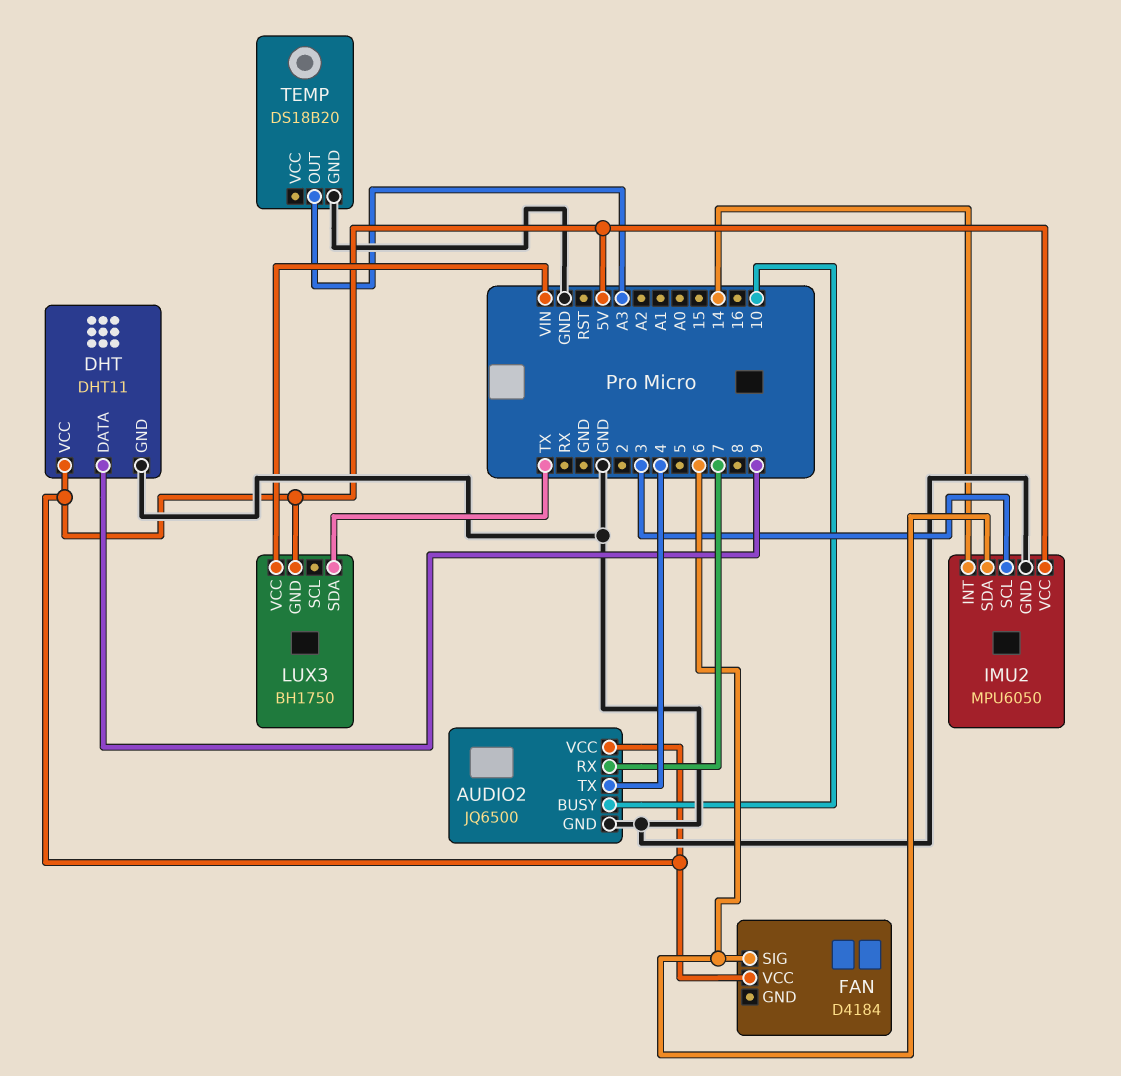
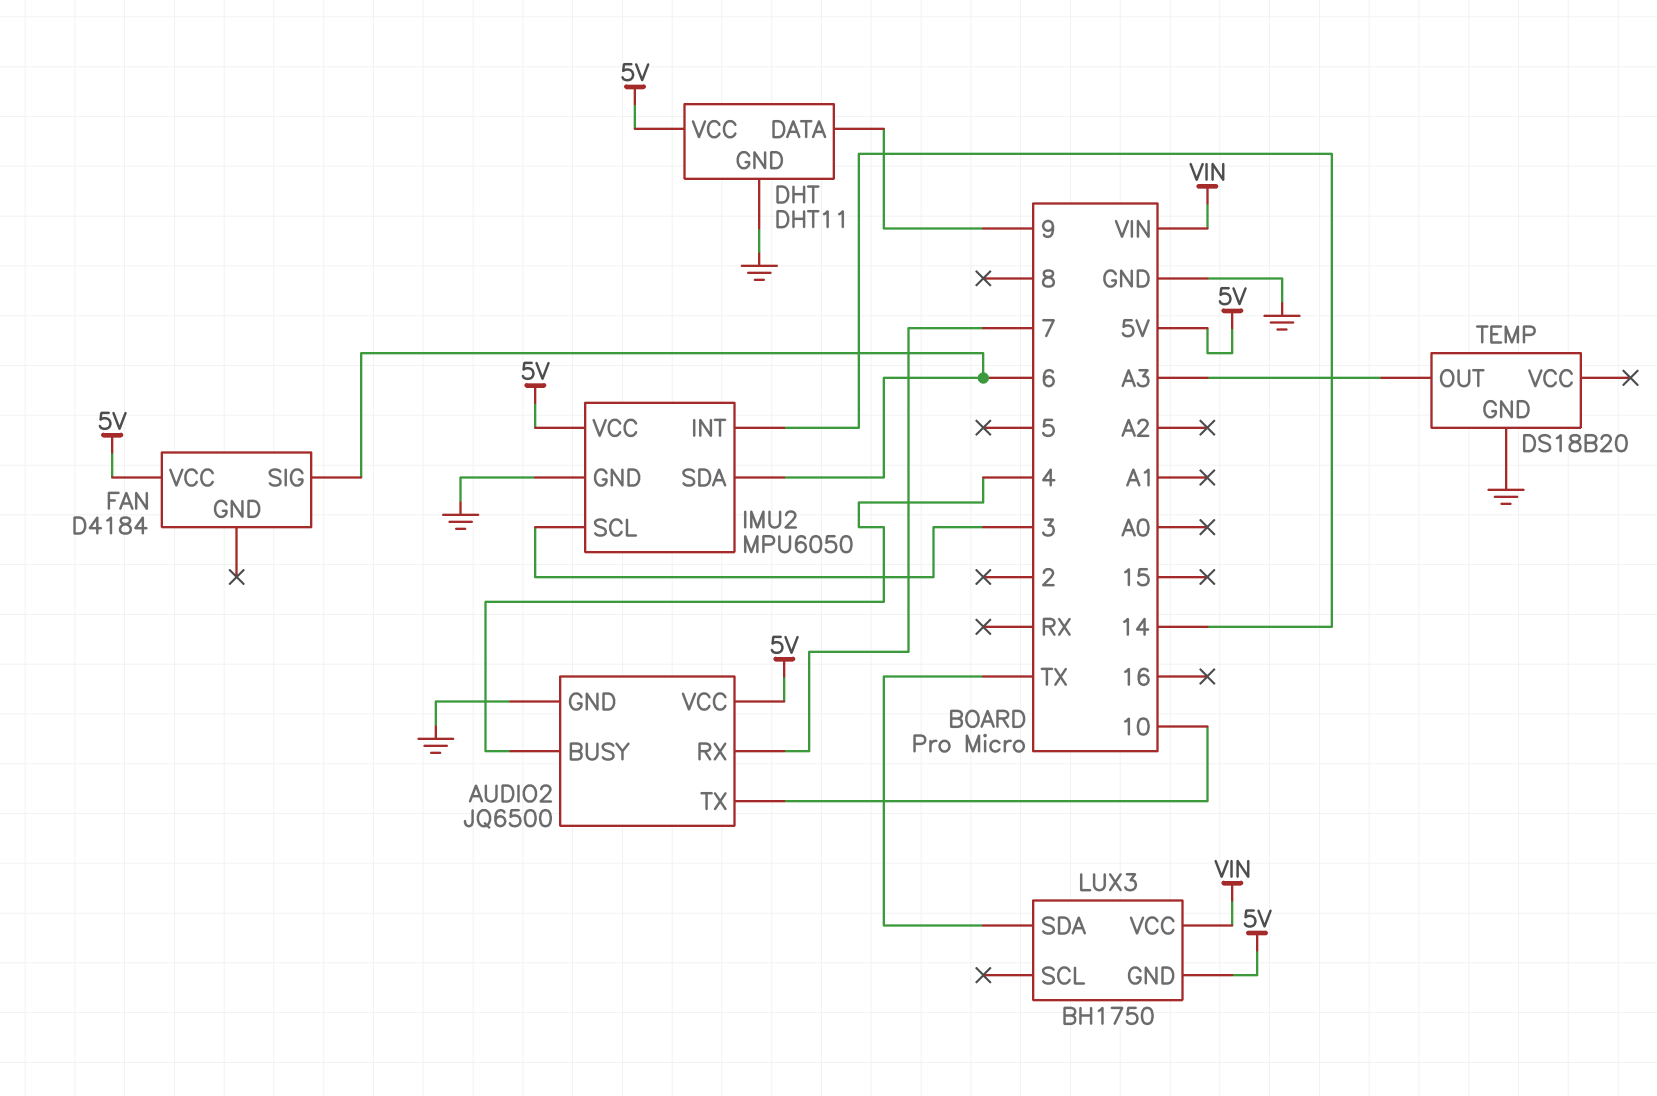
AUDIO2 pin BUSY: 10 -> 4
AUDIO2 pin TX: 4 -> 10

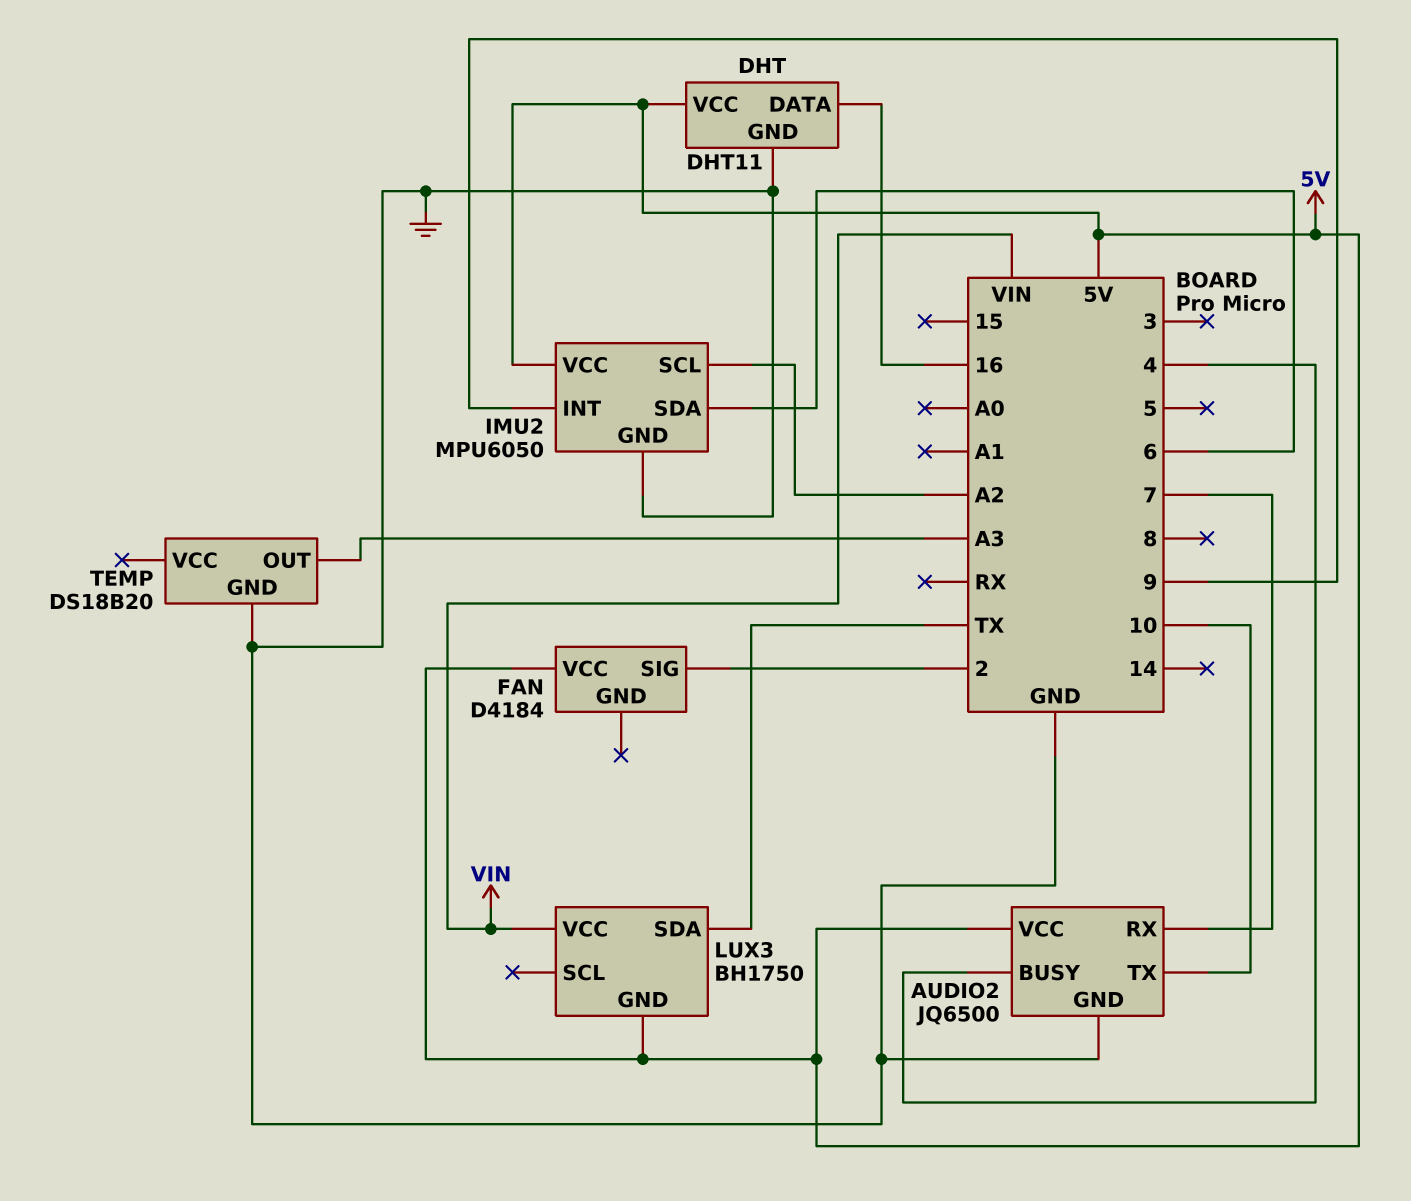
DHT pin DATA: 9 -> 16
FAN pin SIG: 6 -> 2
IMU2 pin INT: 14 -> 9
IMU2 pin SCL: 3 -> A2

